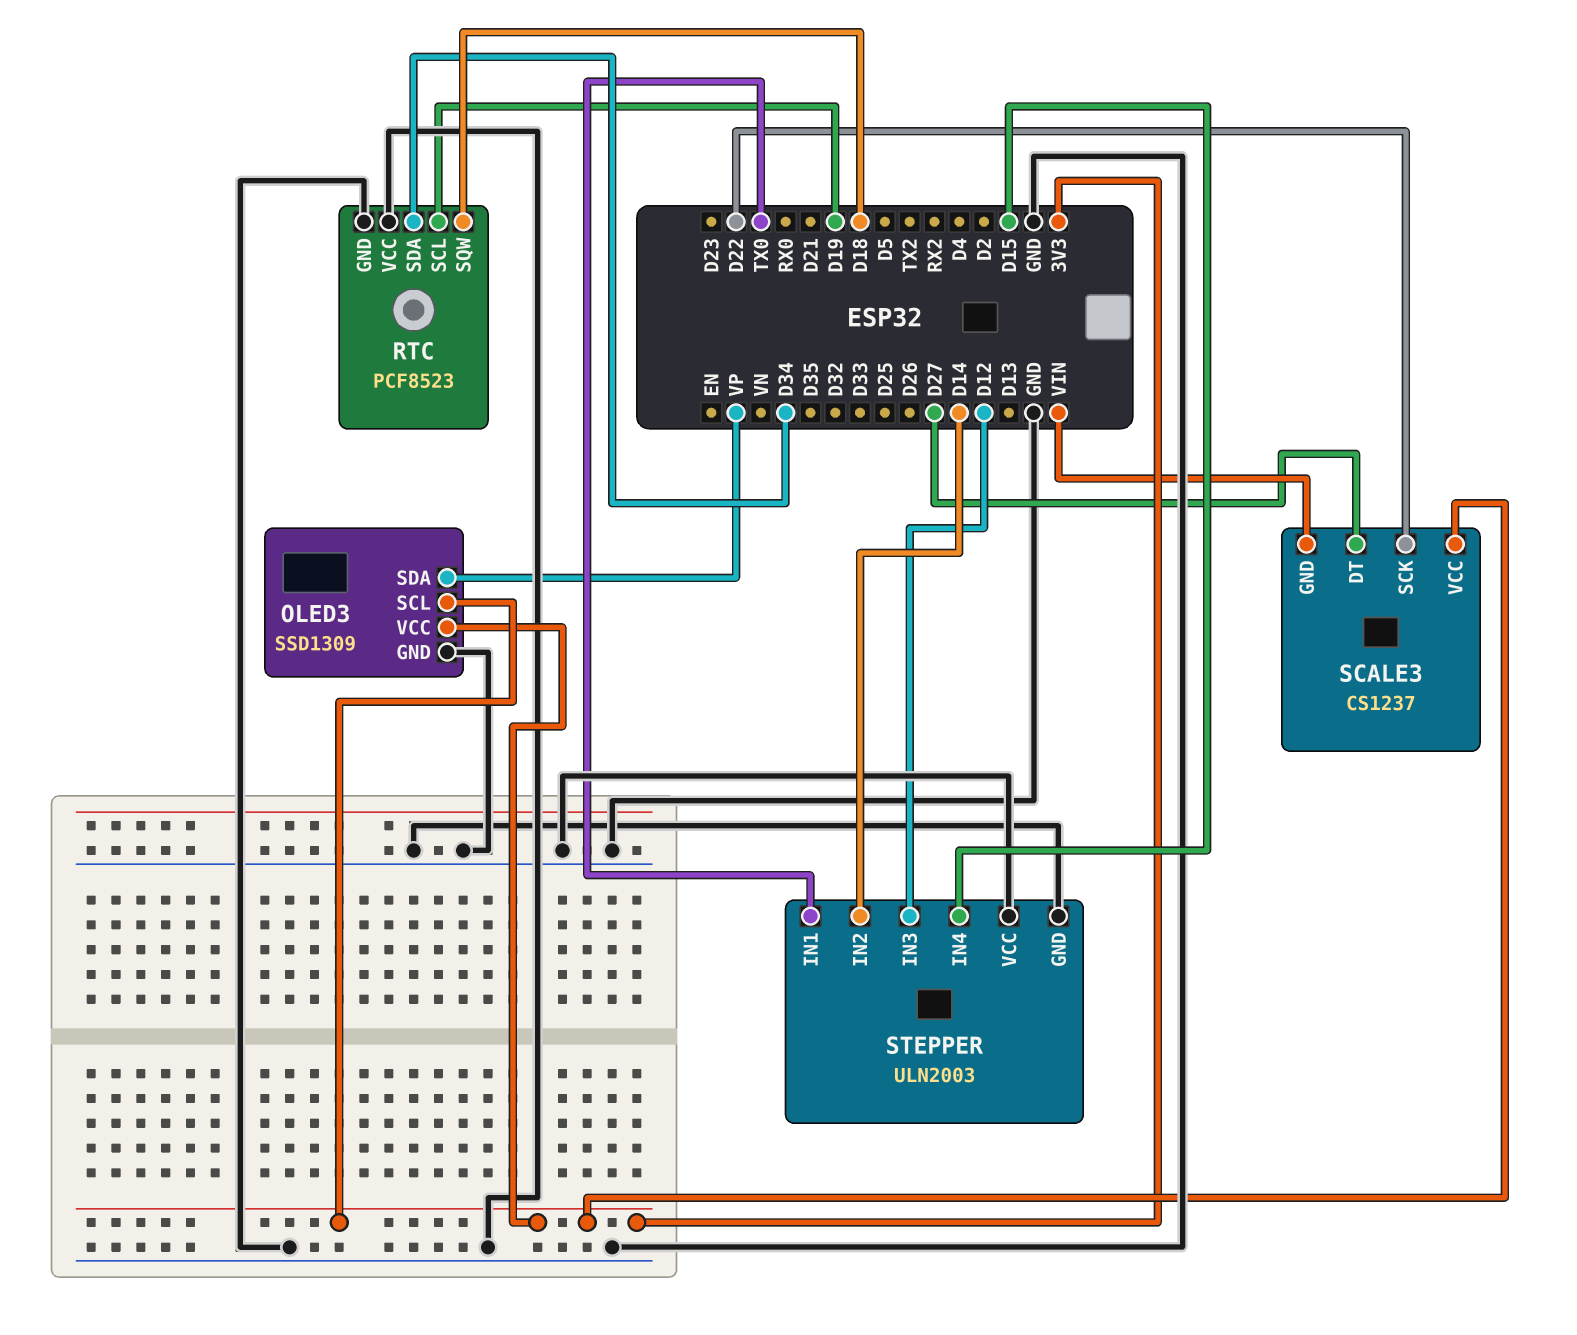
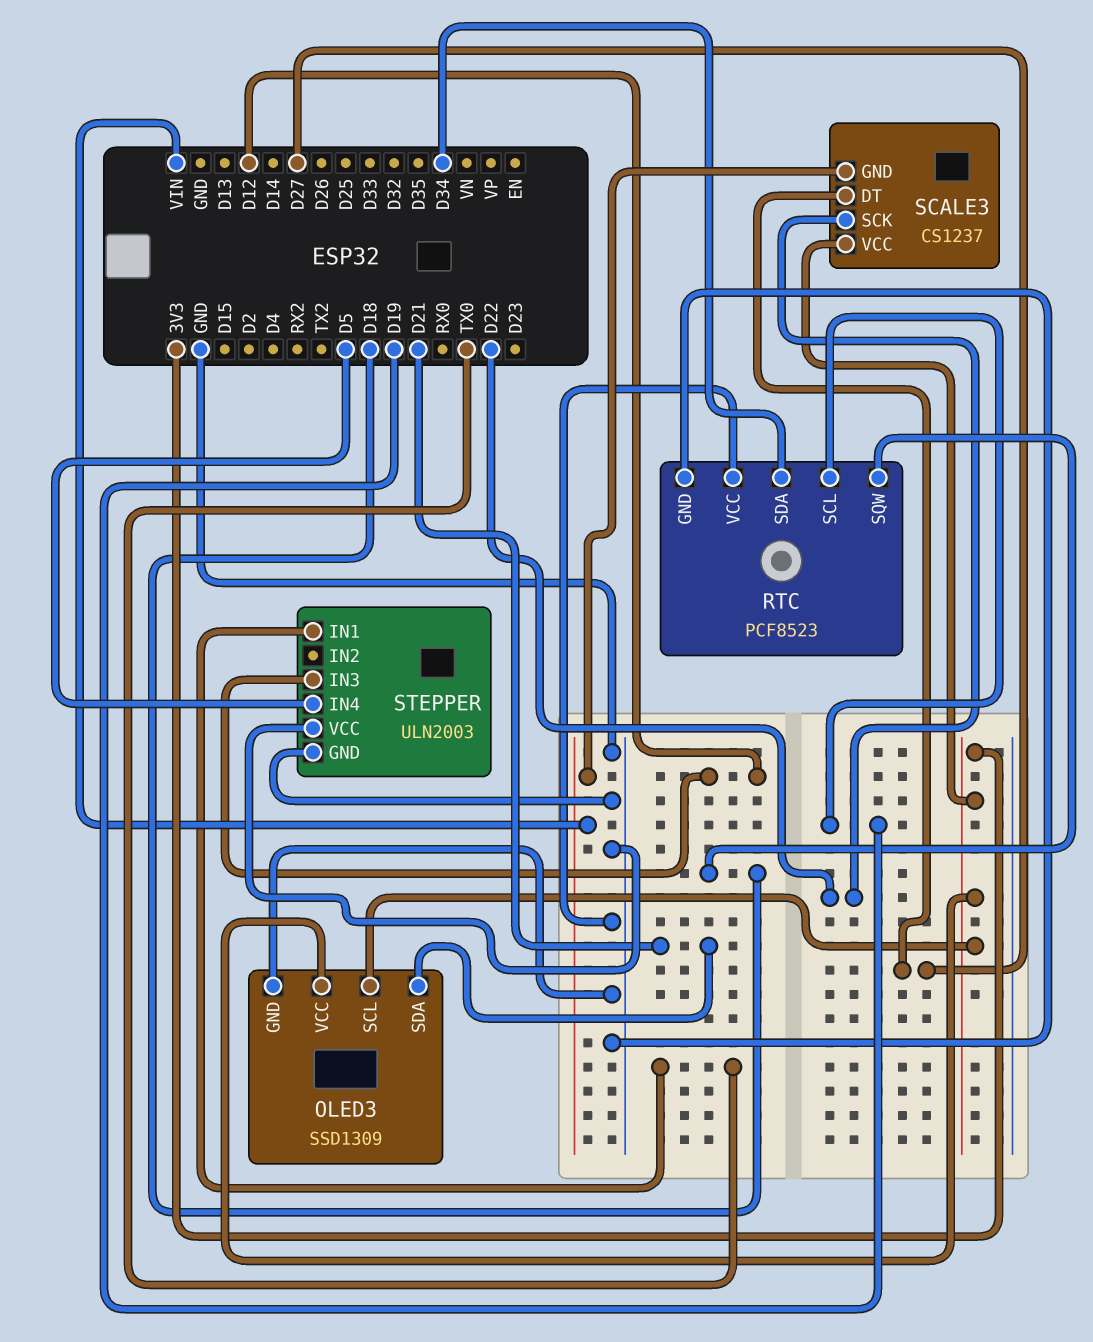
OLED3 pin SDA: VP -> D21
STEPPER pin IN2: D14 -> none
STEPPER pin IN4: D15 -> D5

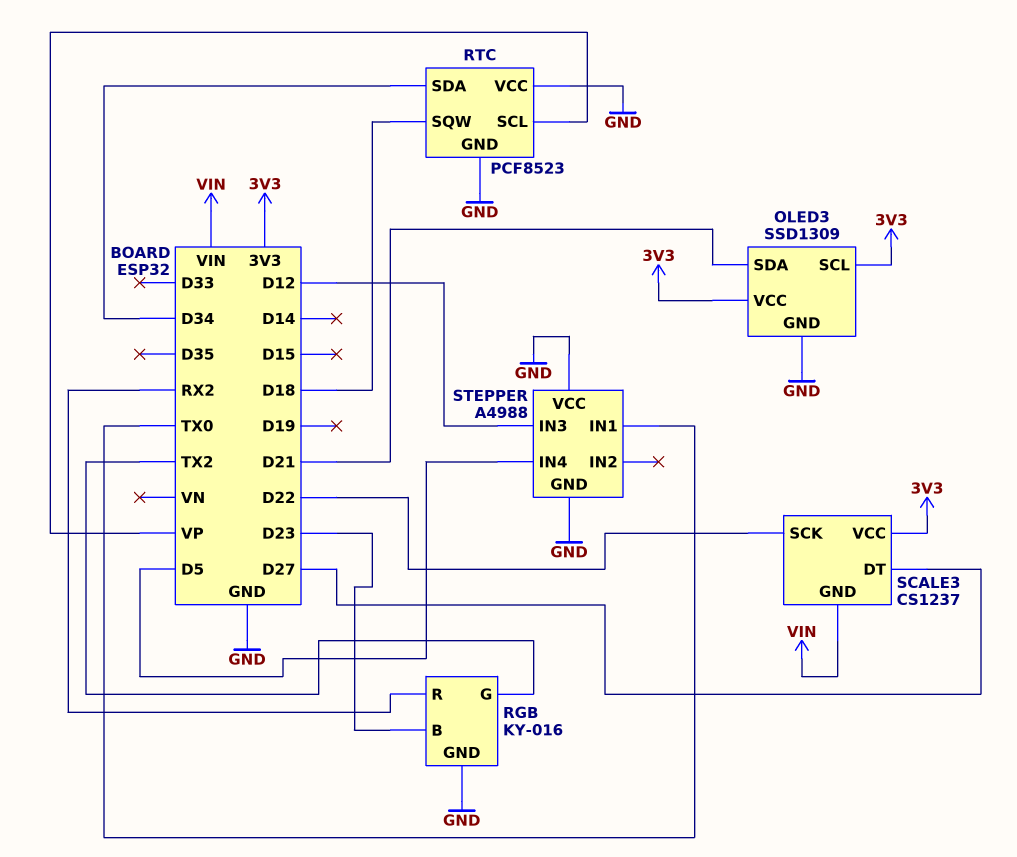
RGB: none -> KY-016
RGB pin B: none -> D23
RGB pin G: none -> TX2
RGB pin GND: none -> GND
RGB pin R: none -> RX2
RTC pin SCL: D19 -> VP
STEPPER: ULN2003 -> A4988

